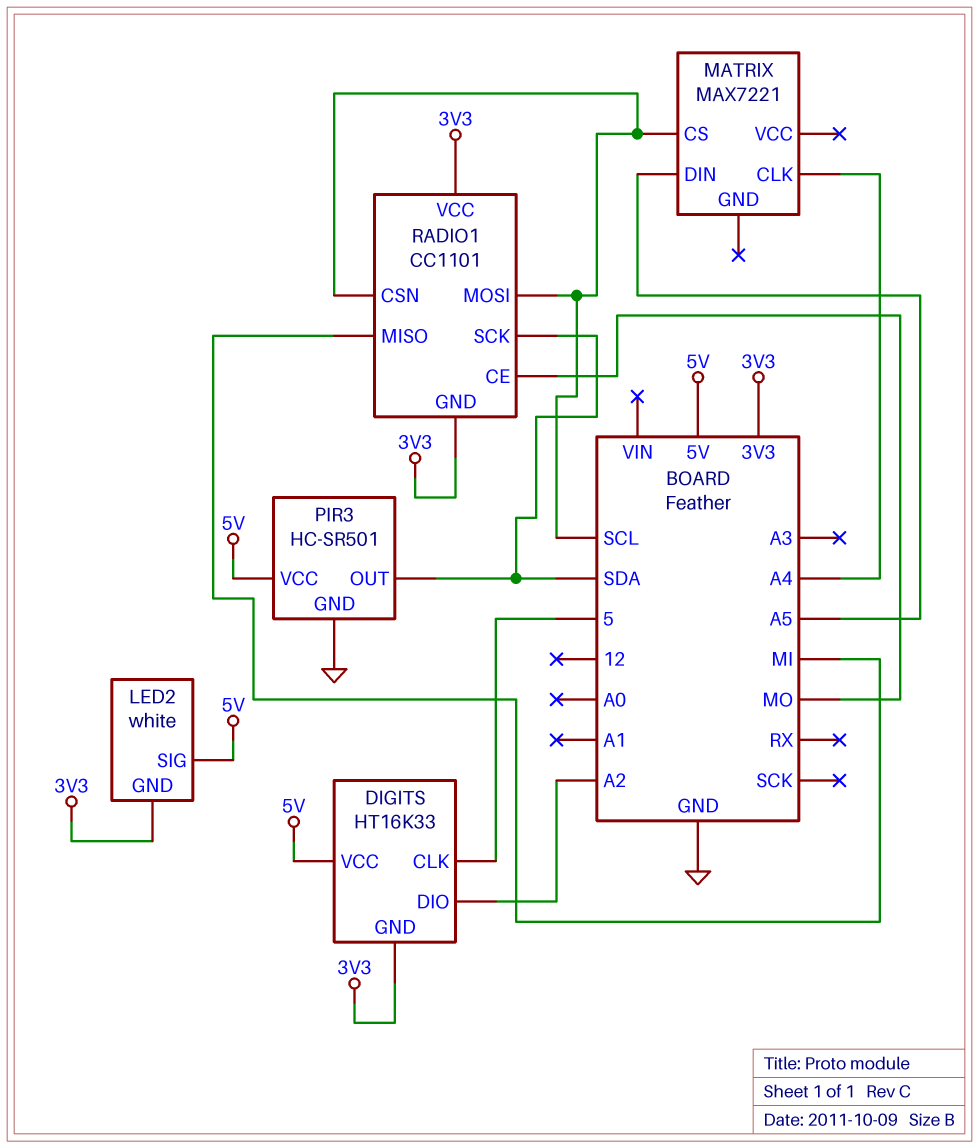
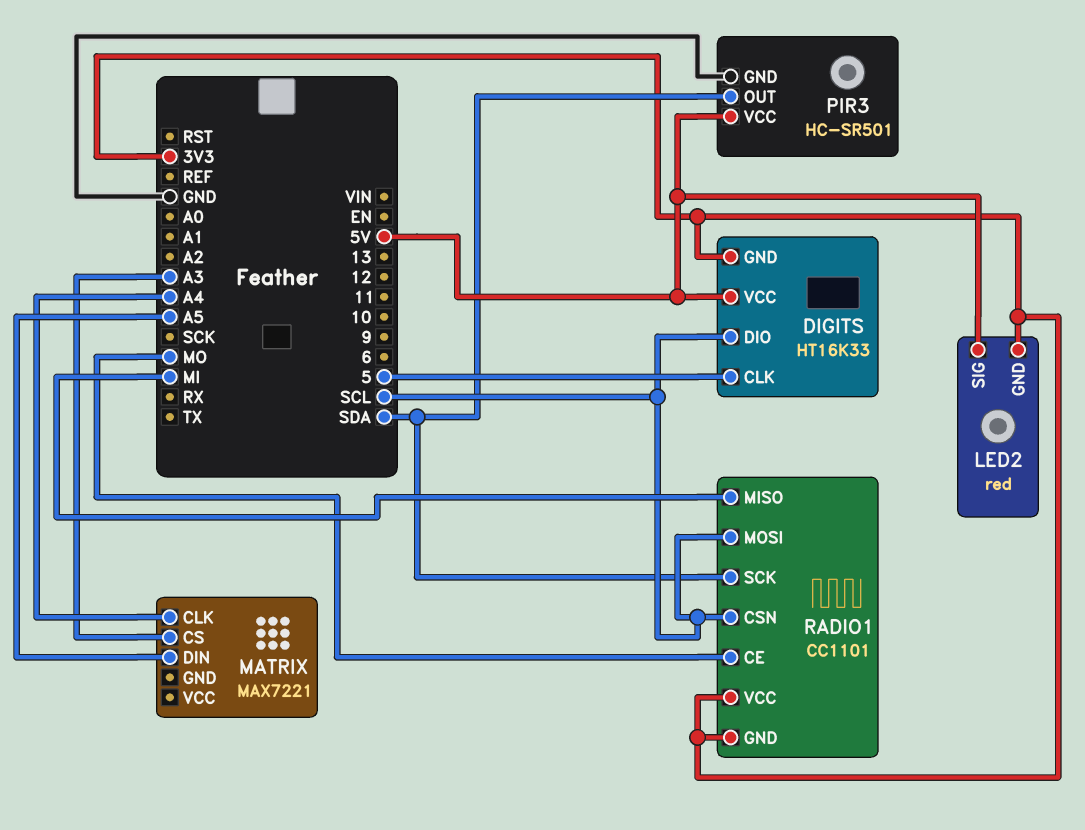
DIGITS pin DIO: A2 -> SCL
LED2: white -> red
MATRIX pin CS: SCL -> A3

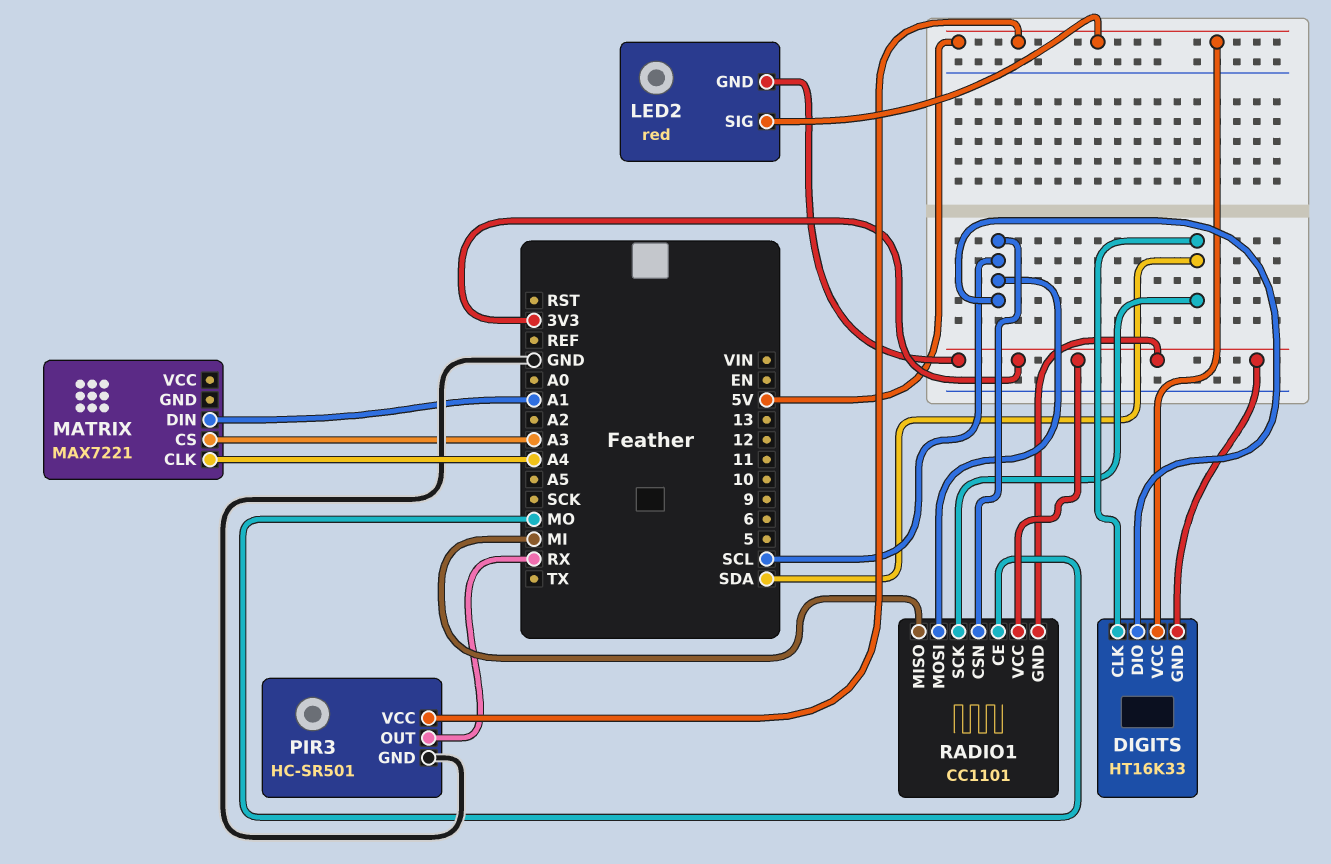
DIGITS pin CLK: 5 -> SDA
MATRIX pin DIN: A5 -> A1
PIR3 pin OUT: SDA -> RX

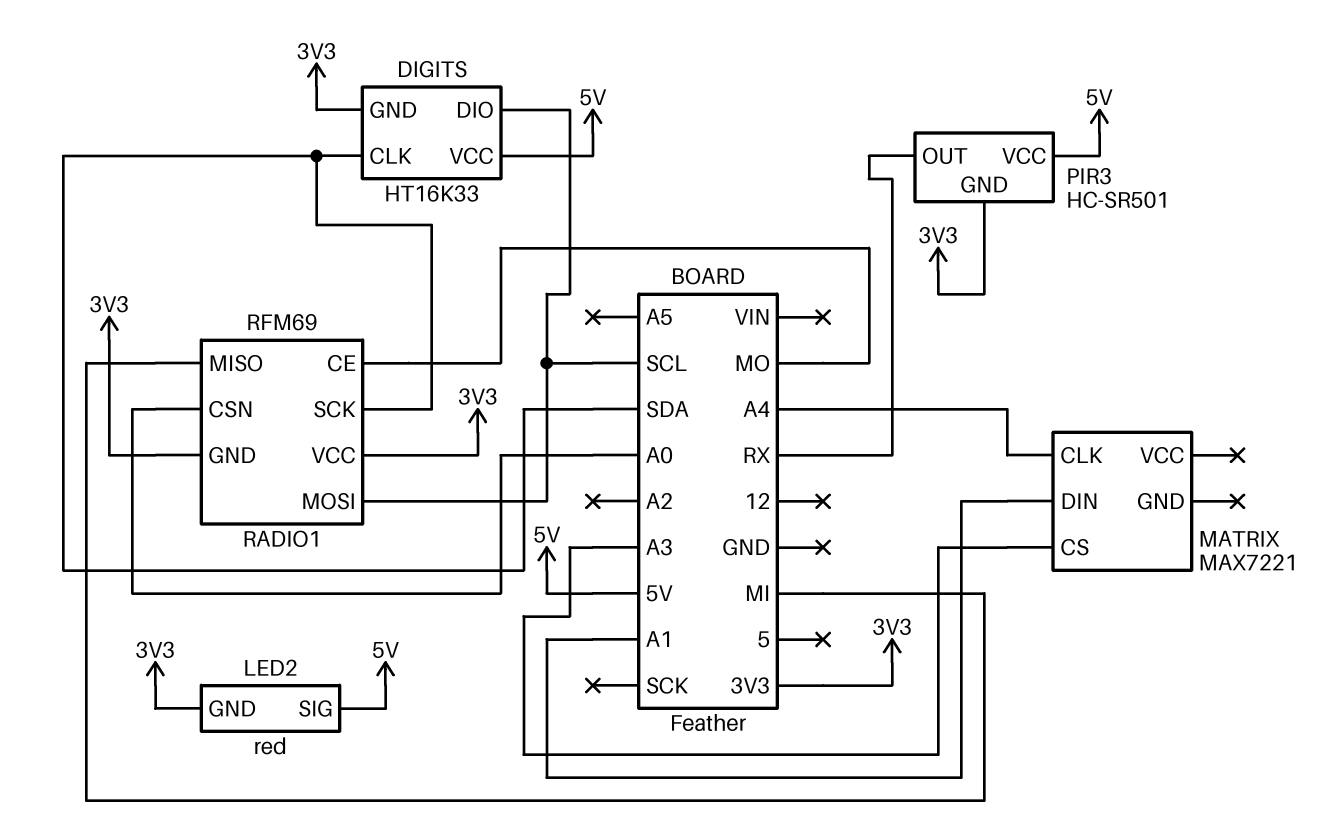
PIR3 pin GND: GND -> 3V3
RADIO1: CC1101 -> RFM69
RADIO1 pin CSN: SCL -> A0

